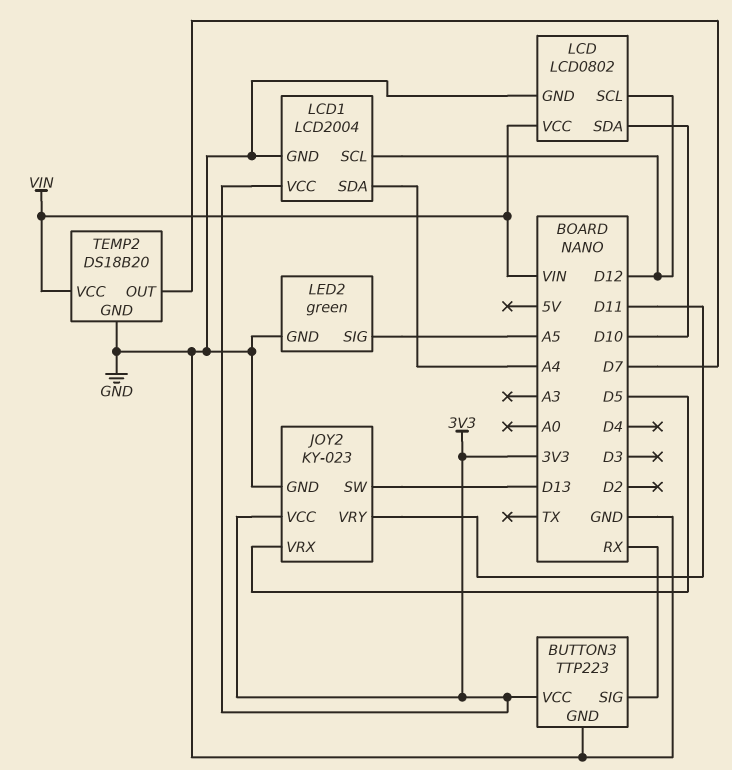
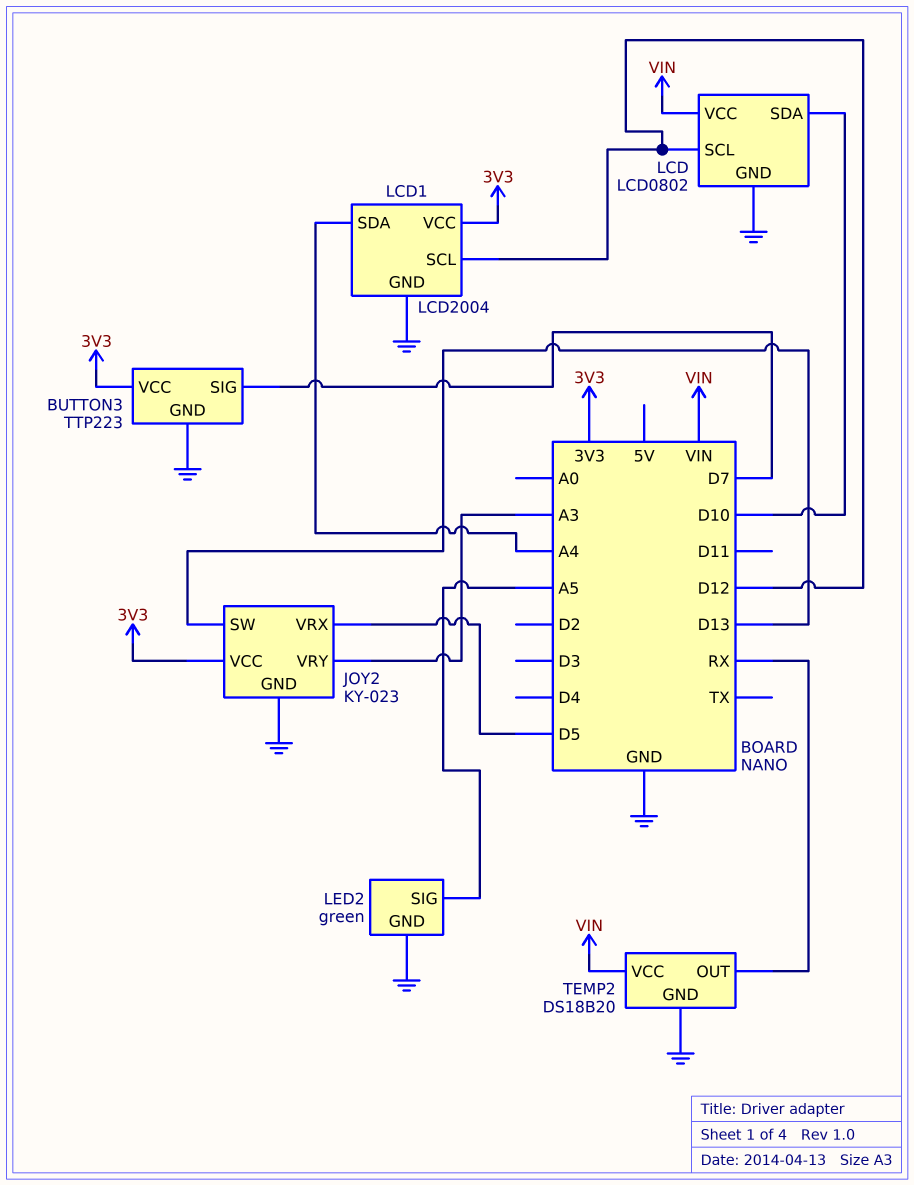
BUTTON3 pin SIG: RX -> D7
JOY2 pin VRY: D11 -> A3
TEMP2 pin OUT: D7 -> RX

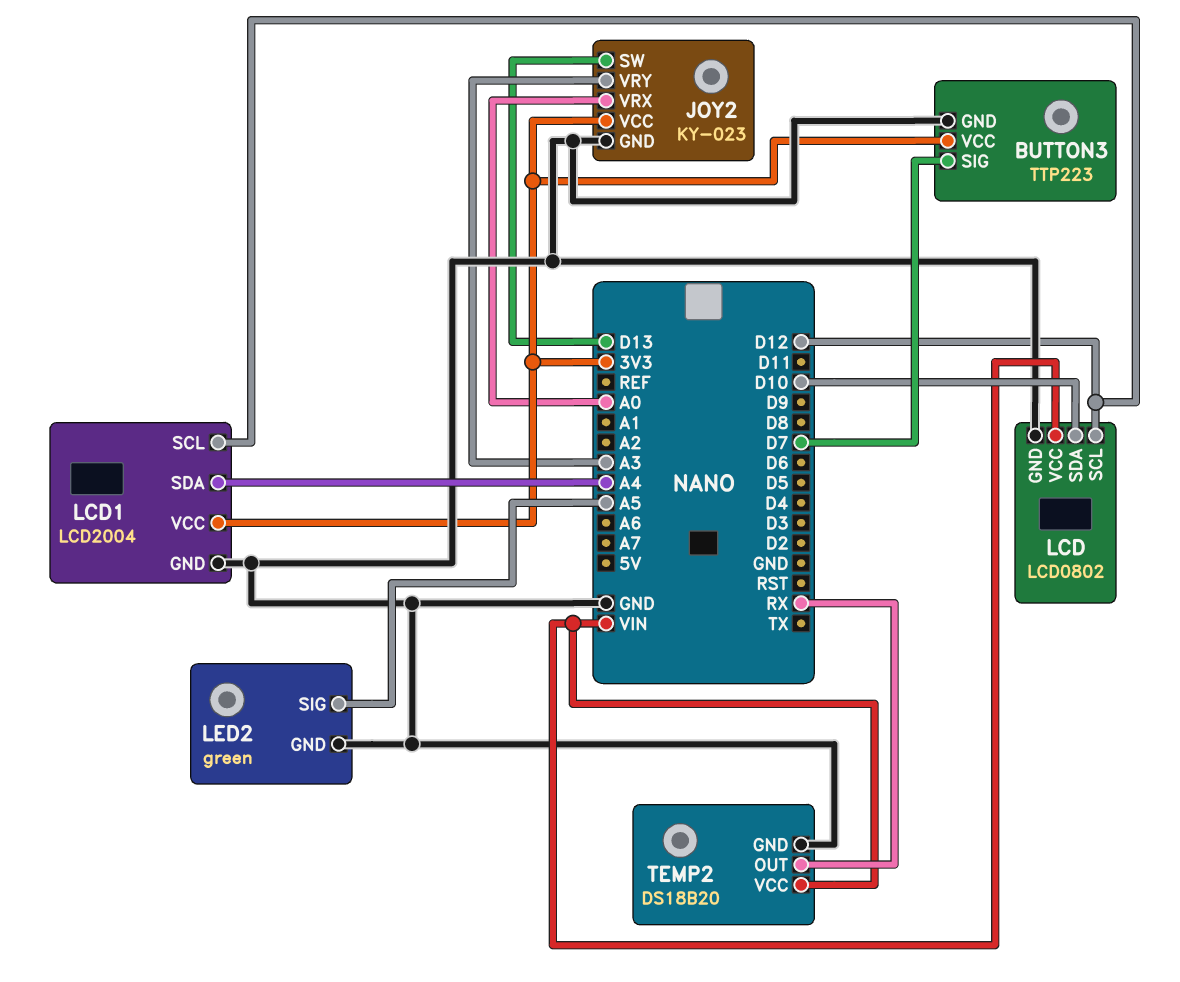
JOY2 pin VRX: D5 -> A0

